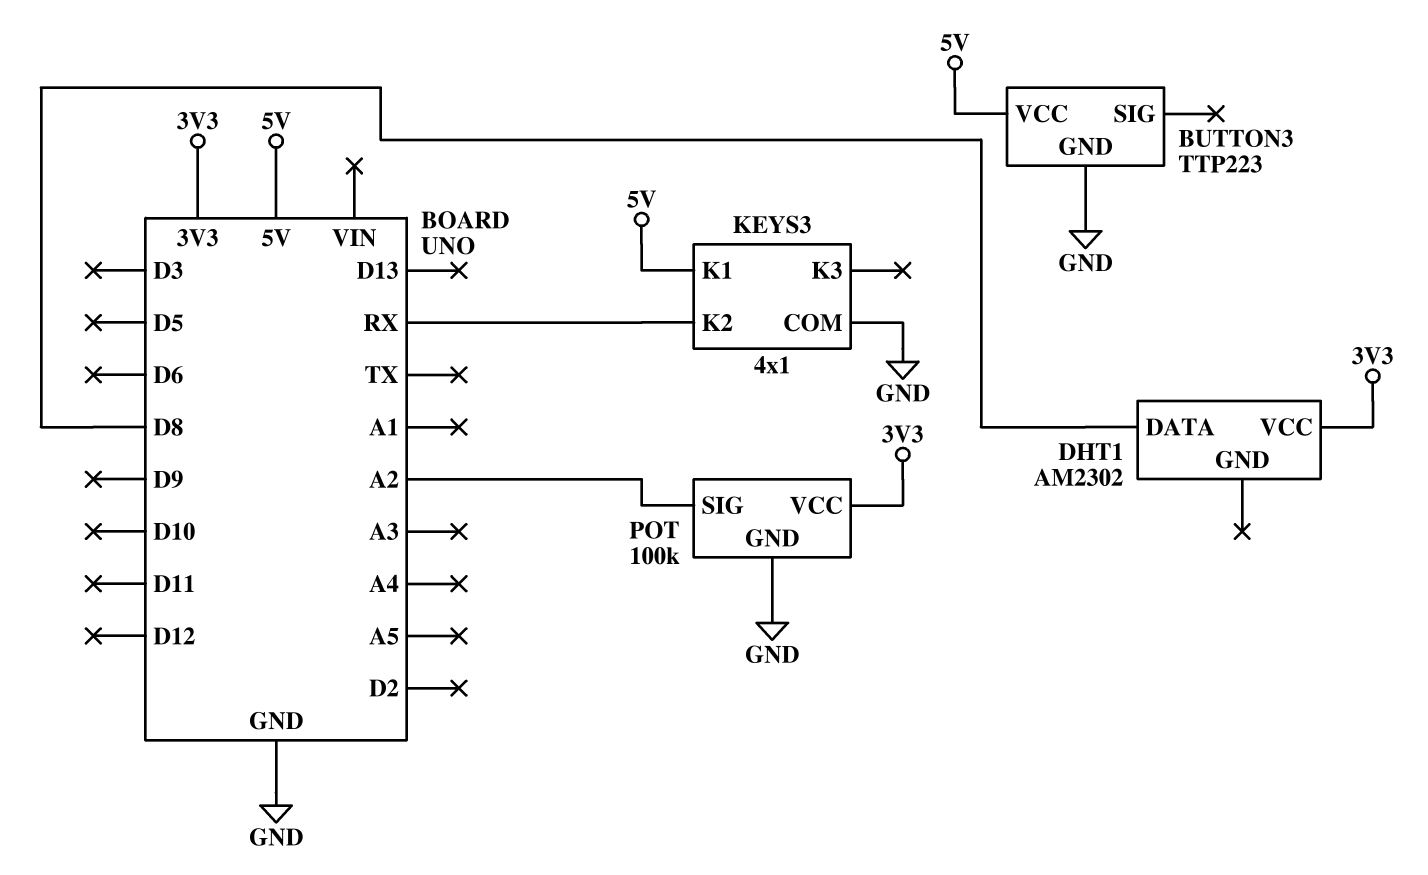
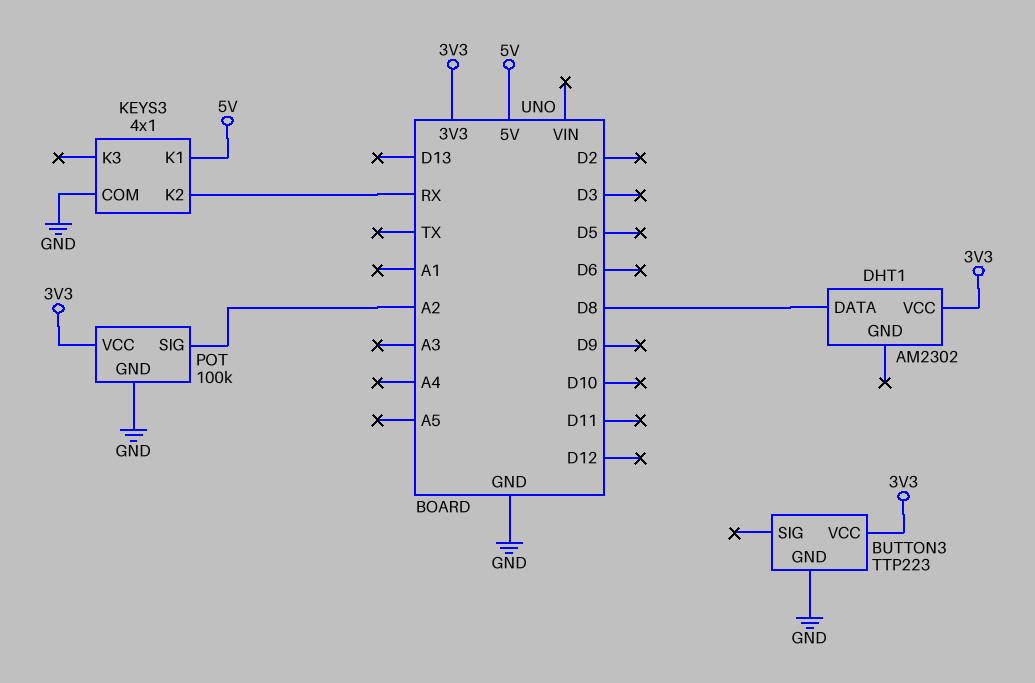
BUTTON3 pin VCC: 5V -> 3V3

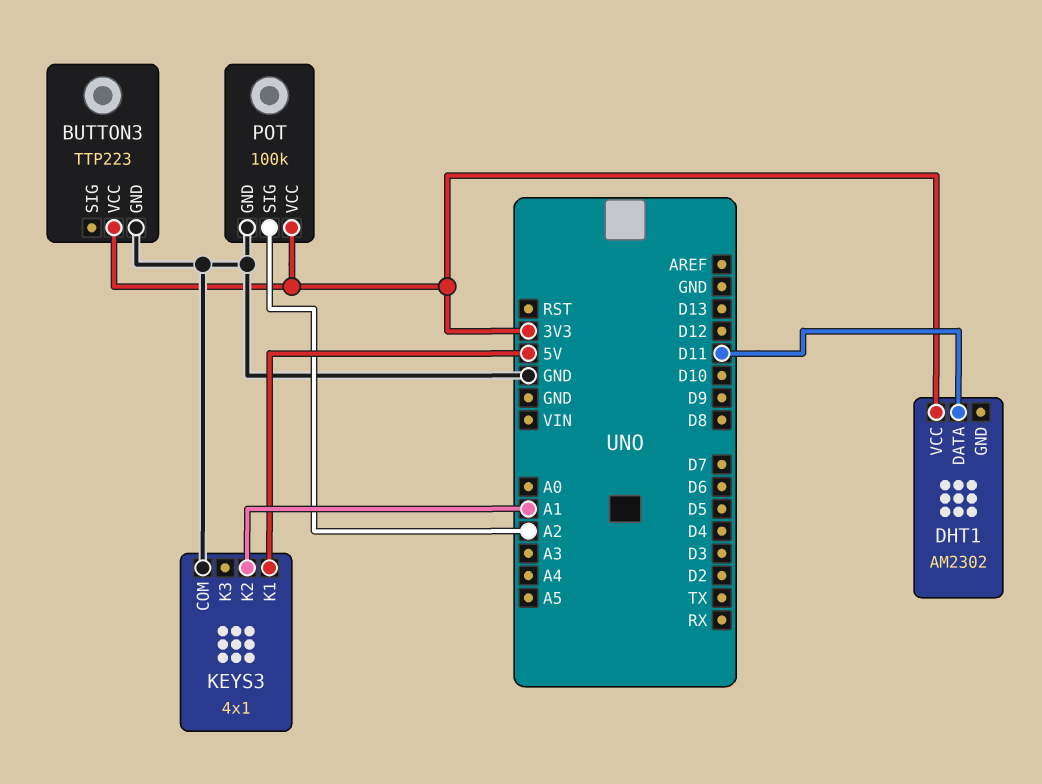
DHT1 pin DATA: D8 -> D11
KEYS3 pin K2: RX -> A1

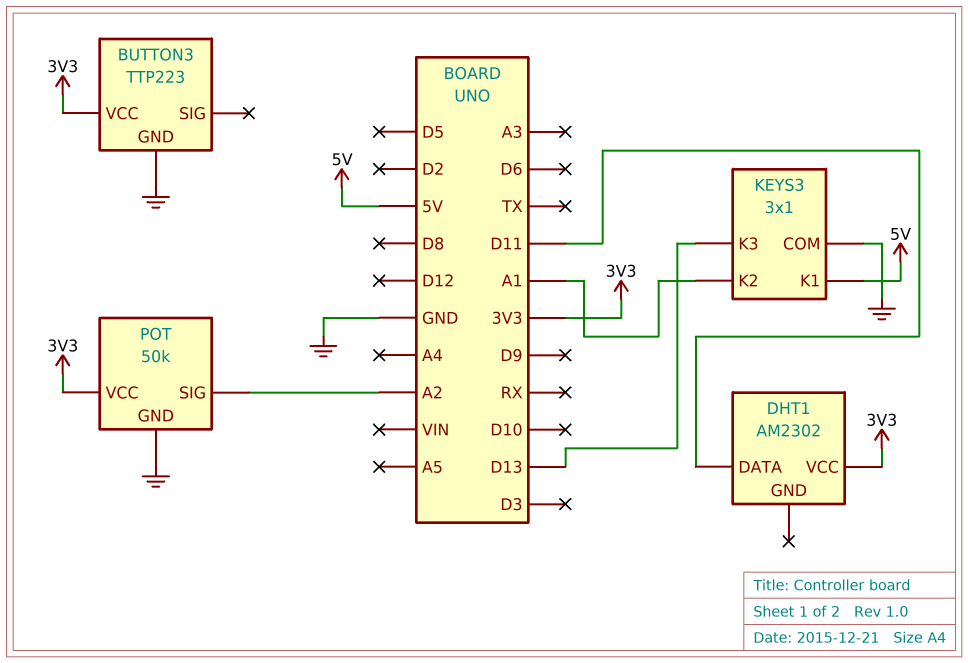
KEYS3: 4x1 -> 3x1
KEYS3 pin K3: none -> D13
POT: 100k -> 50k

